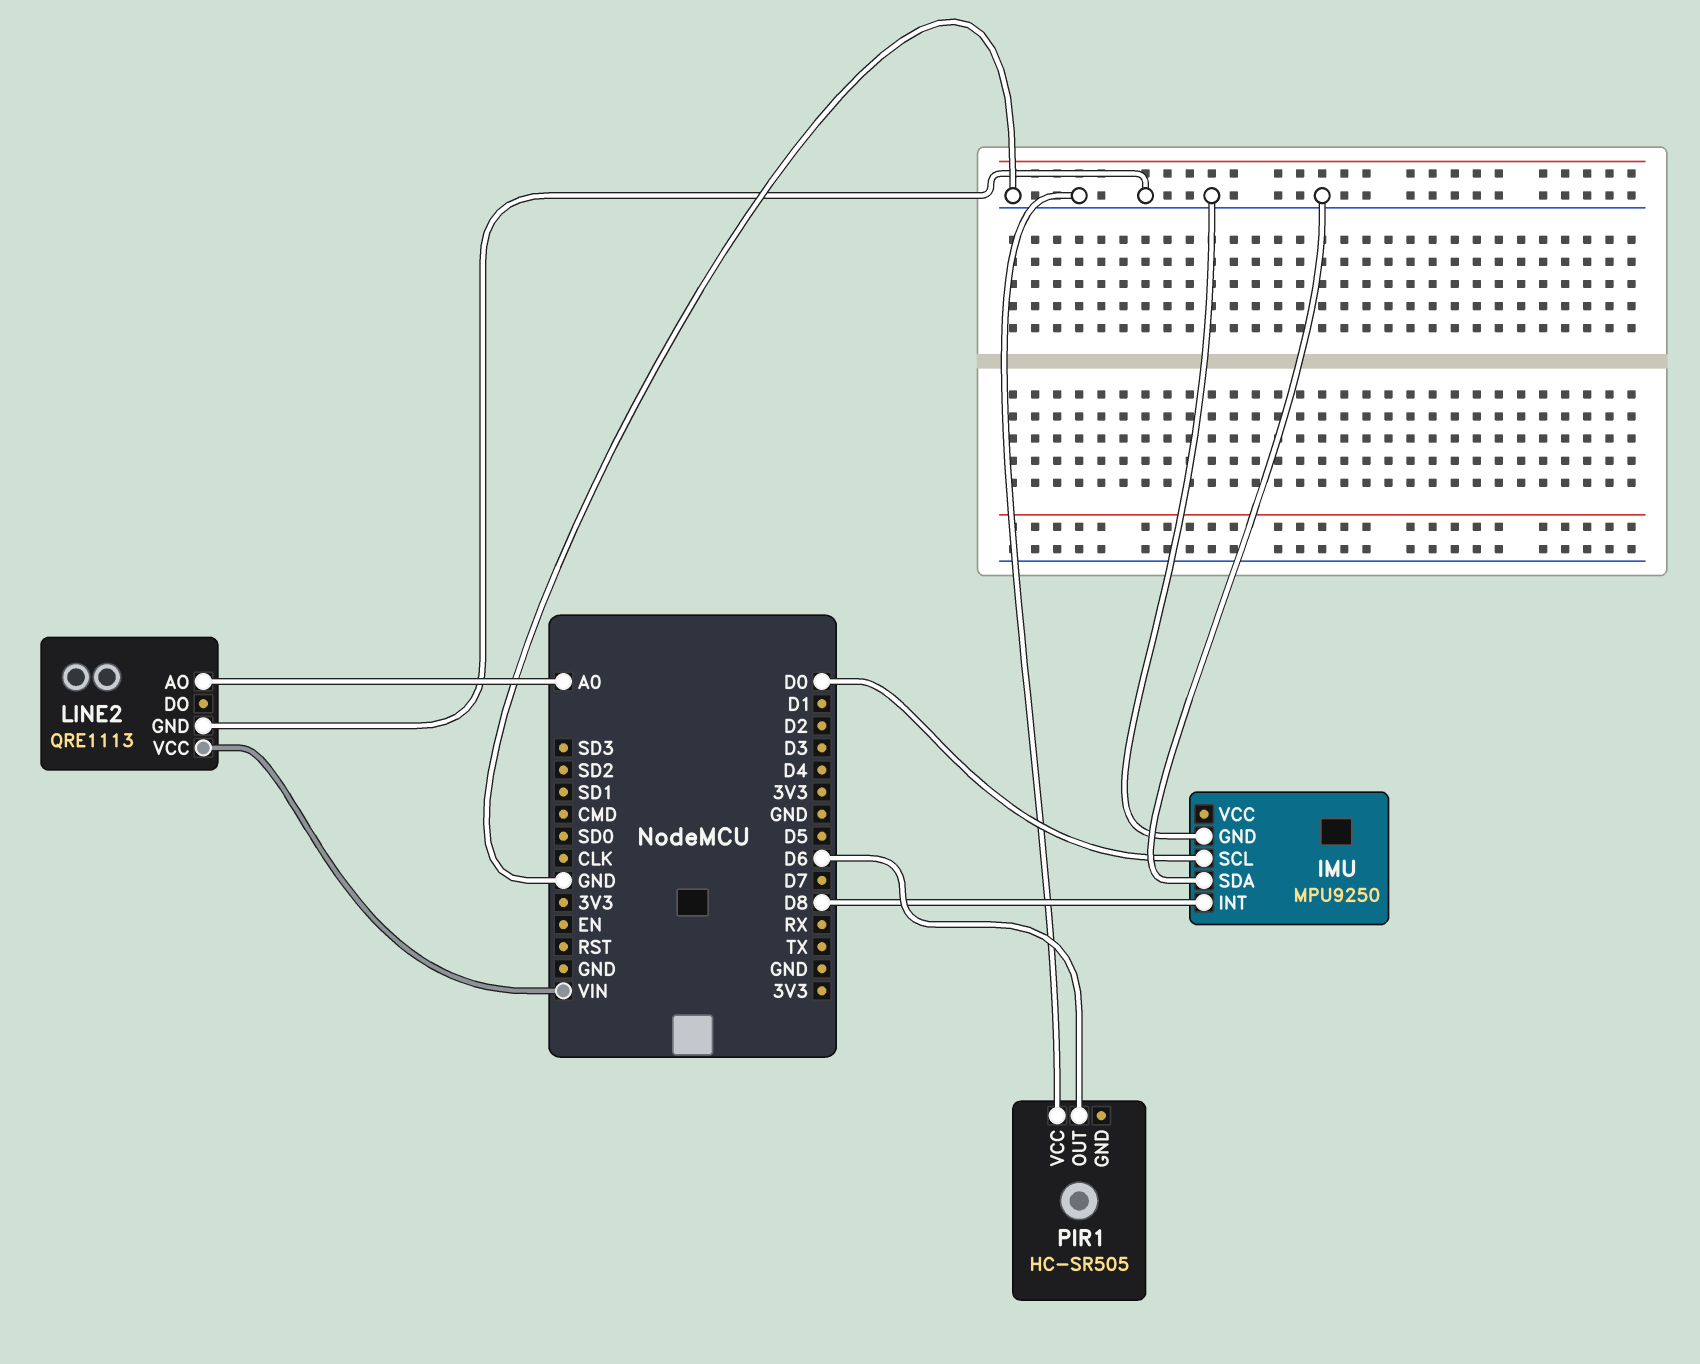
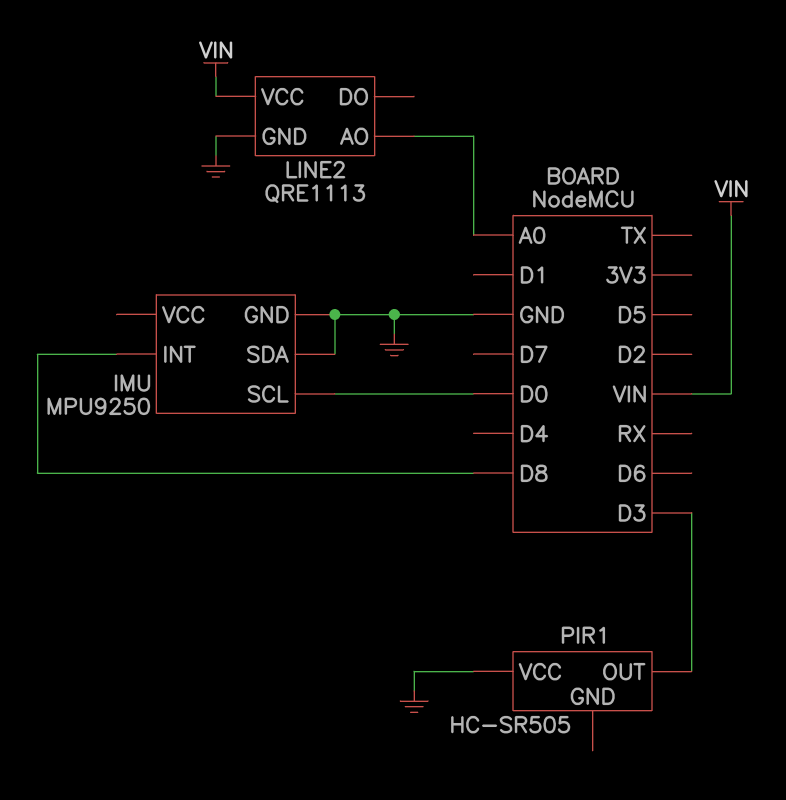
PIR1 pin OUT: D6 -> D3

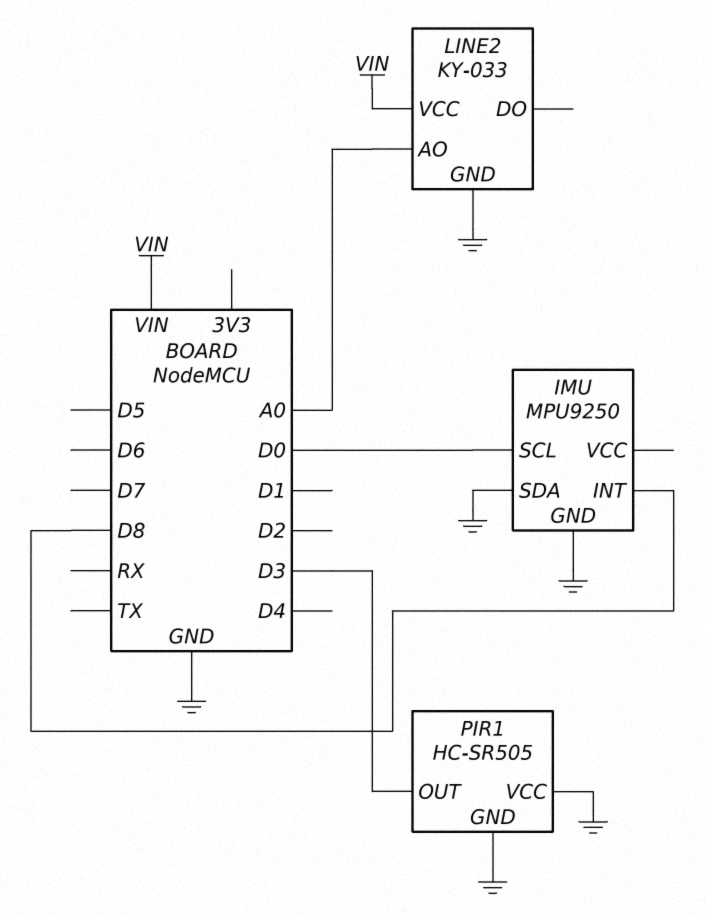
LINE2: QRE1113 -> KY-033
PIR1 pin GND: none -> GND

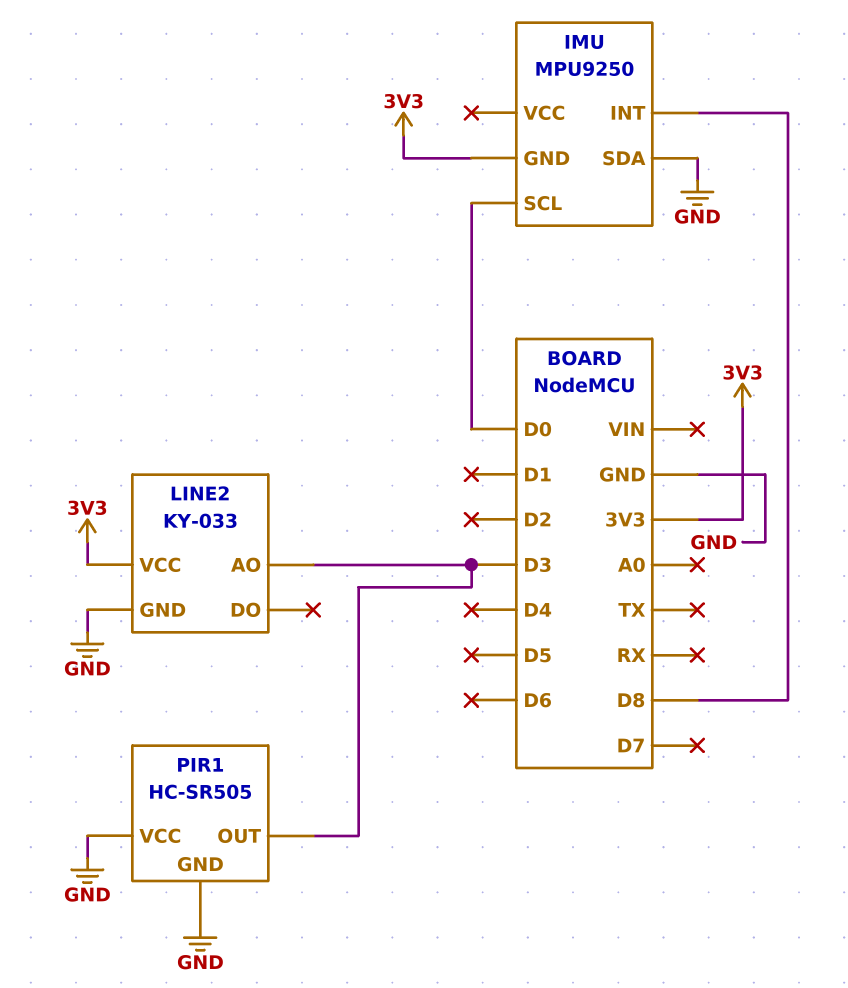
IMU pin GND: GND -> 3V3
LINE2 pin AO: A0 -> D3
LINE2 pin VCC: VIN -> 3V3

